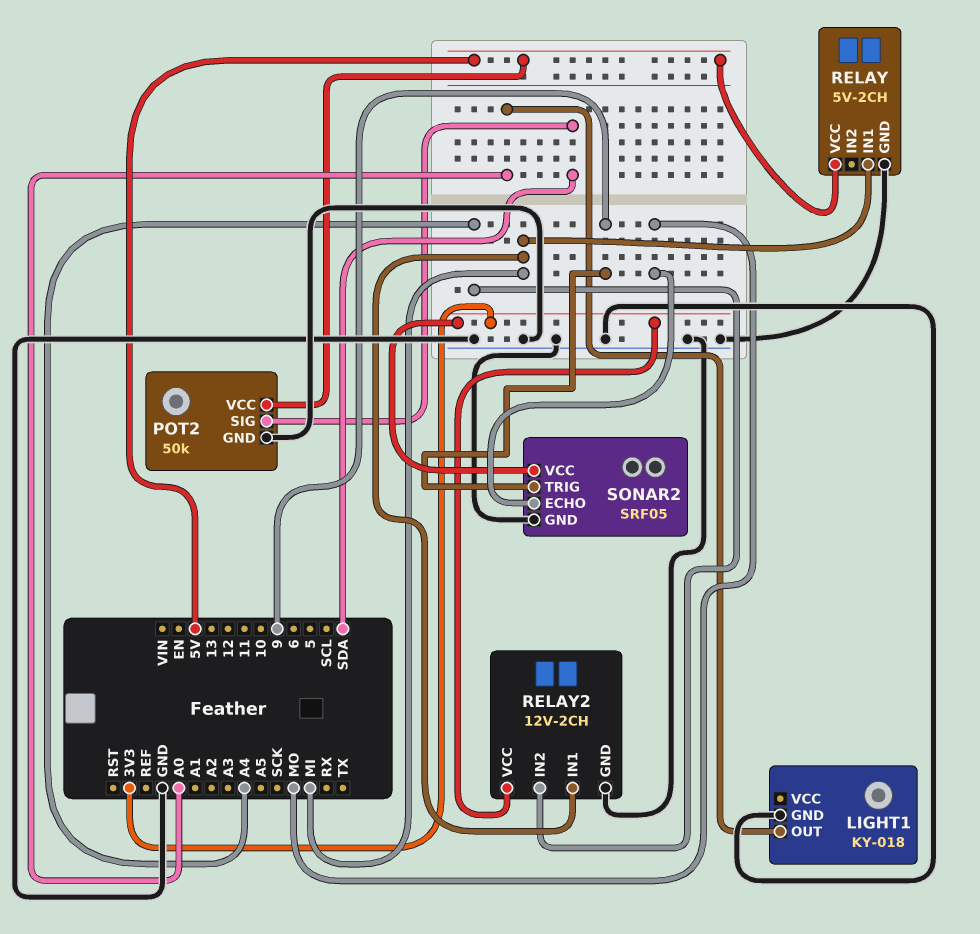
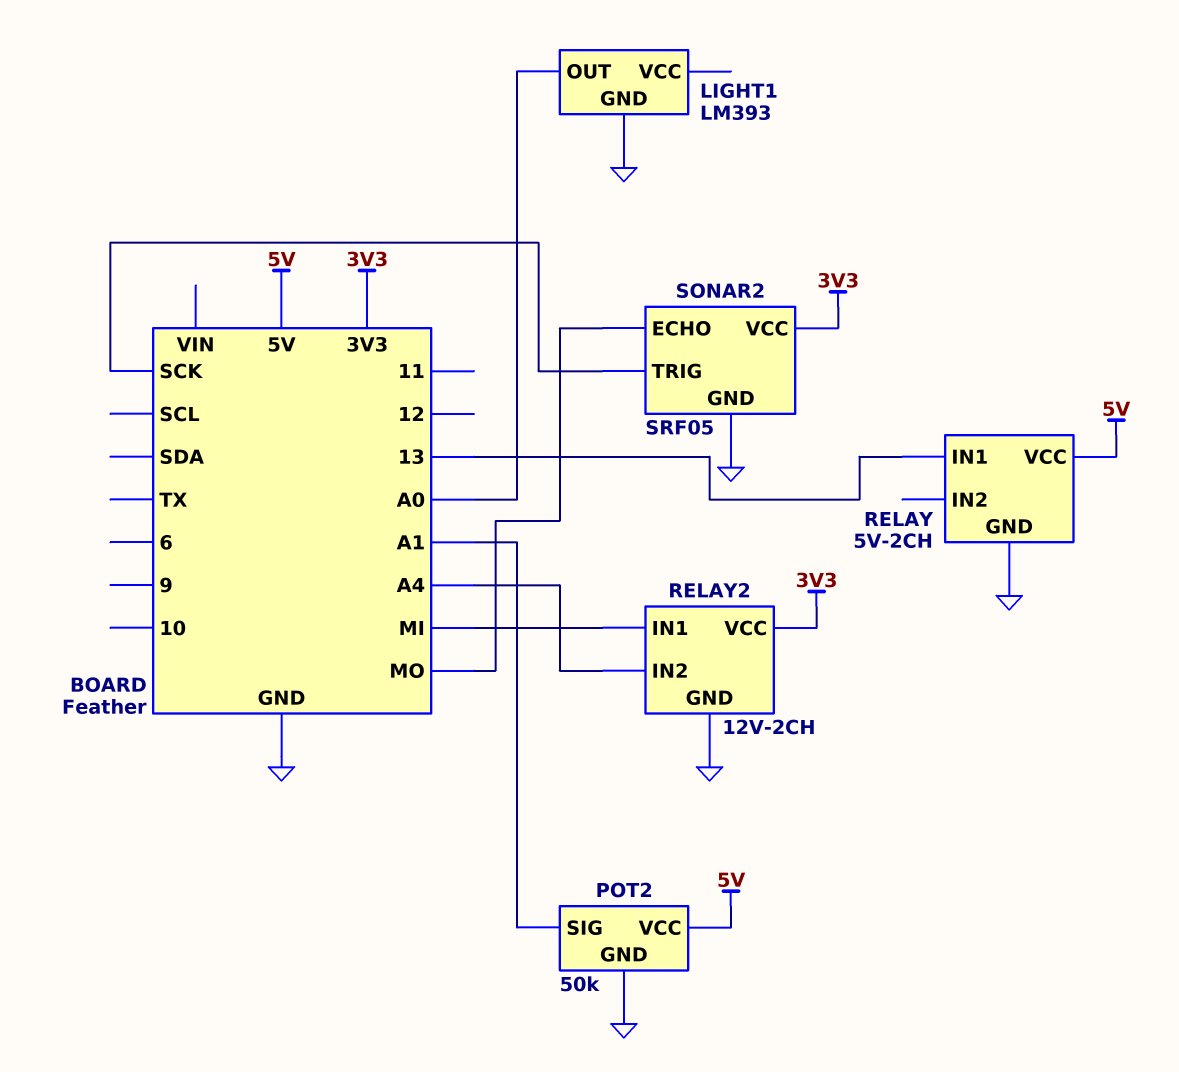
LIGHT1: KY-018 -> LM393
POT2 pin SIG: SDA -> A1
RELAY pin IN1: MI -> 13
SONAR2 pin TRIG: 9 -> SCK

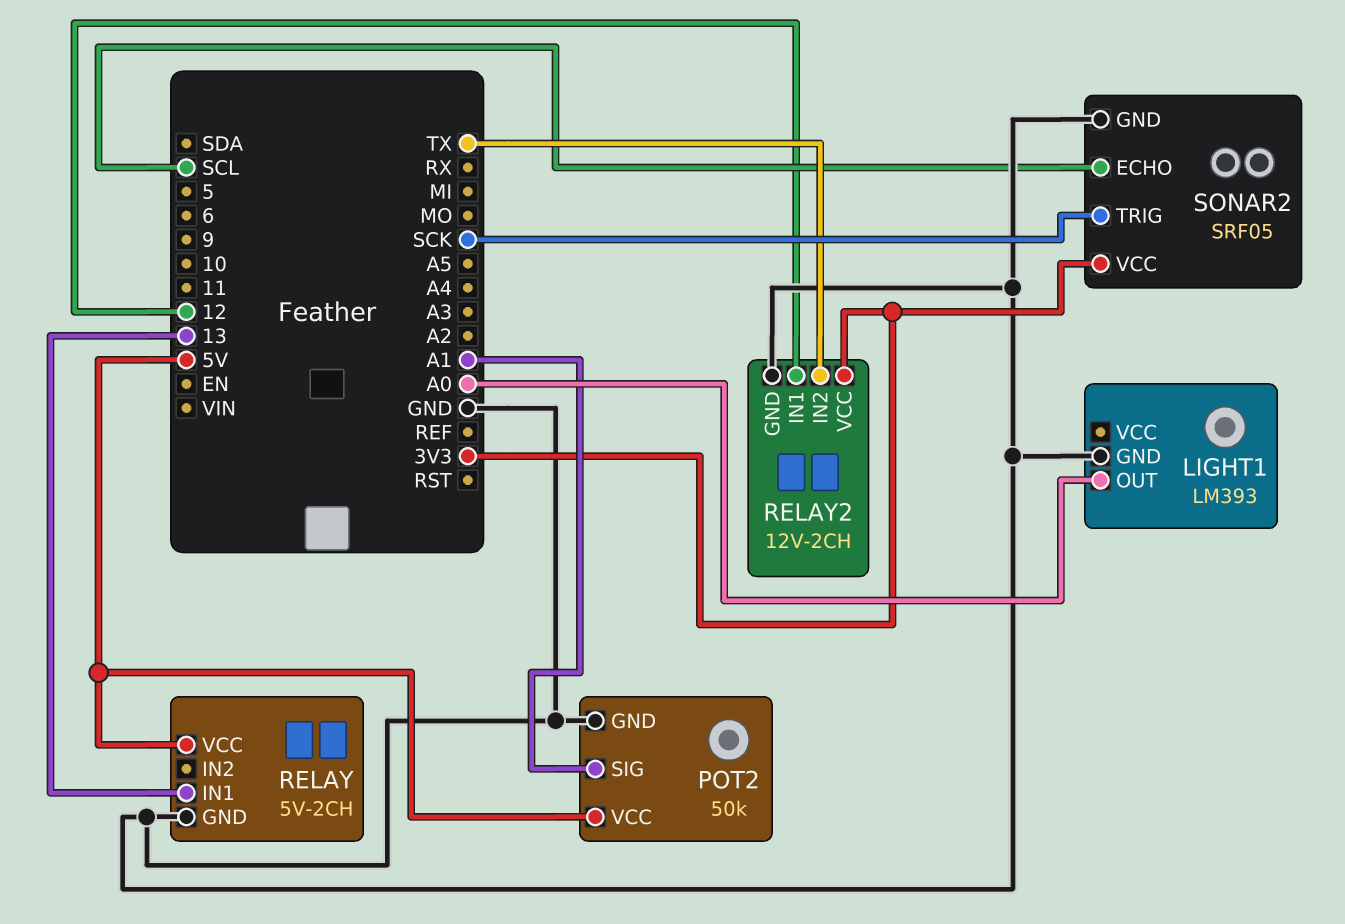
RELAY2 pin IN1: MI -> 12
RELAY2 pin IN2: A4 -> TX
SONAR2 pin ECHO: MO -> SCL

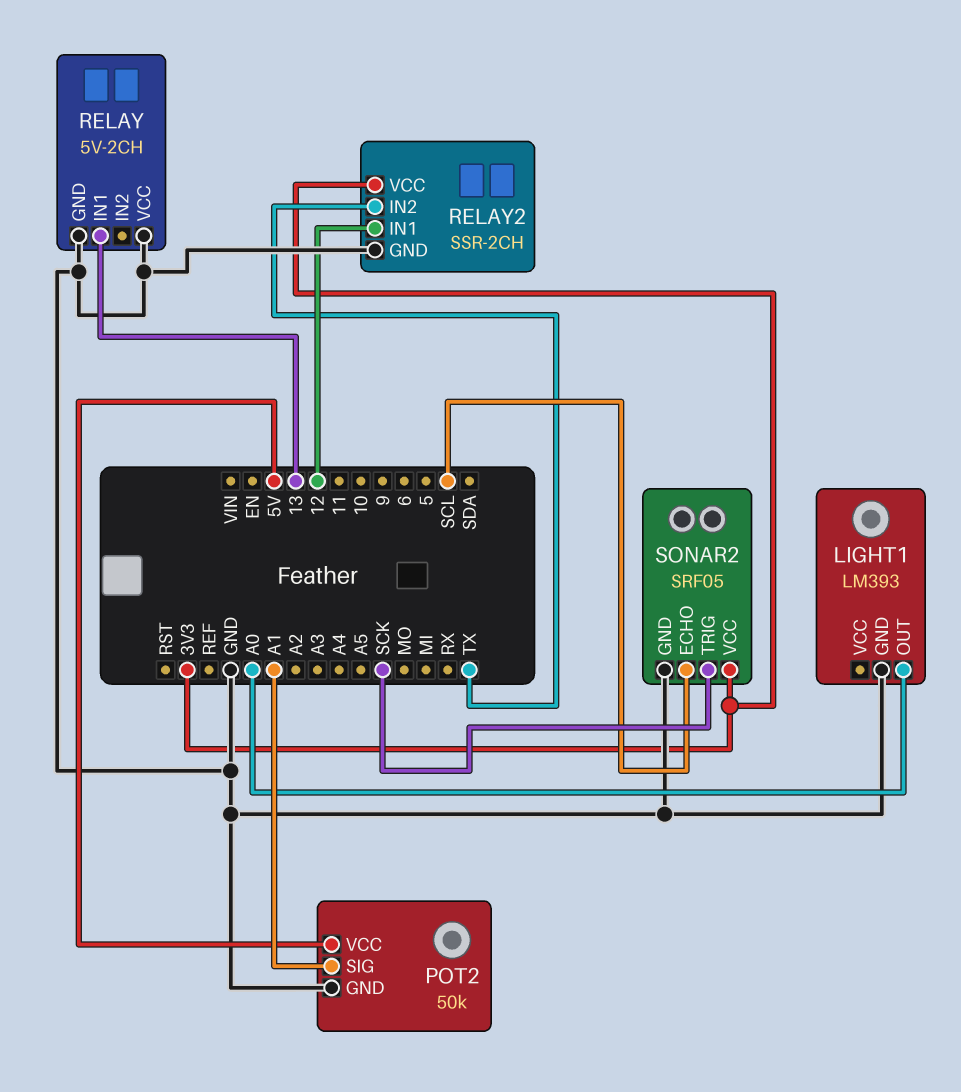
RELAY pin VCC: 5V -> GND
RELAY2: 12V-2CH -> SSR-2CH

